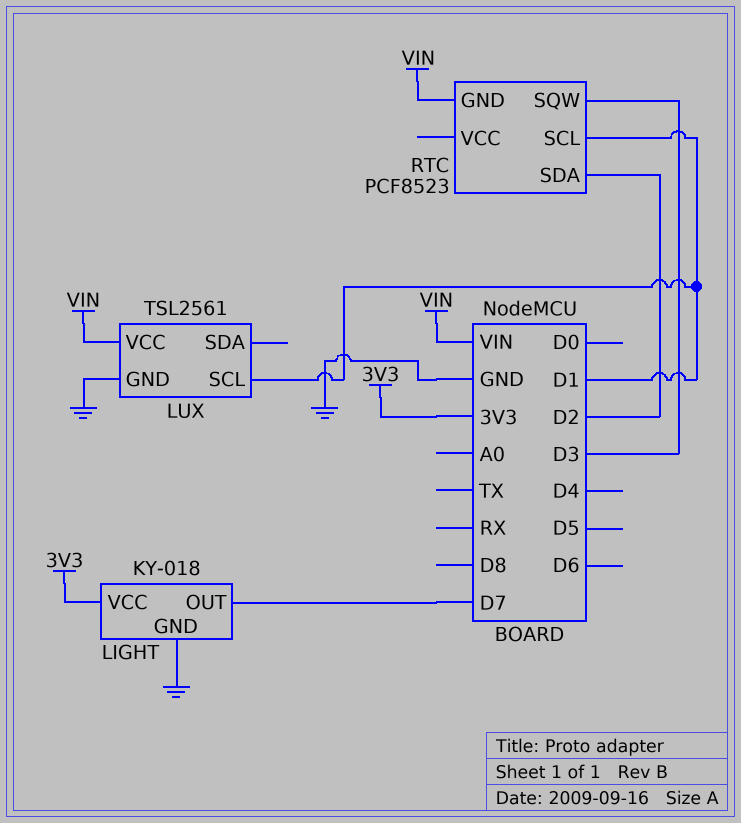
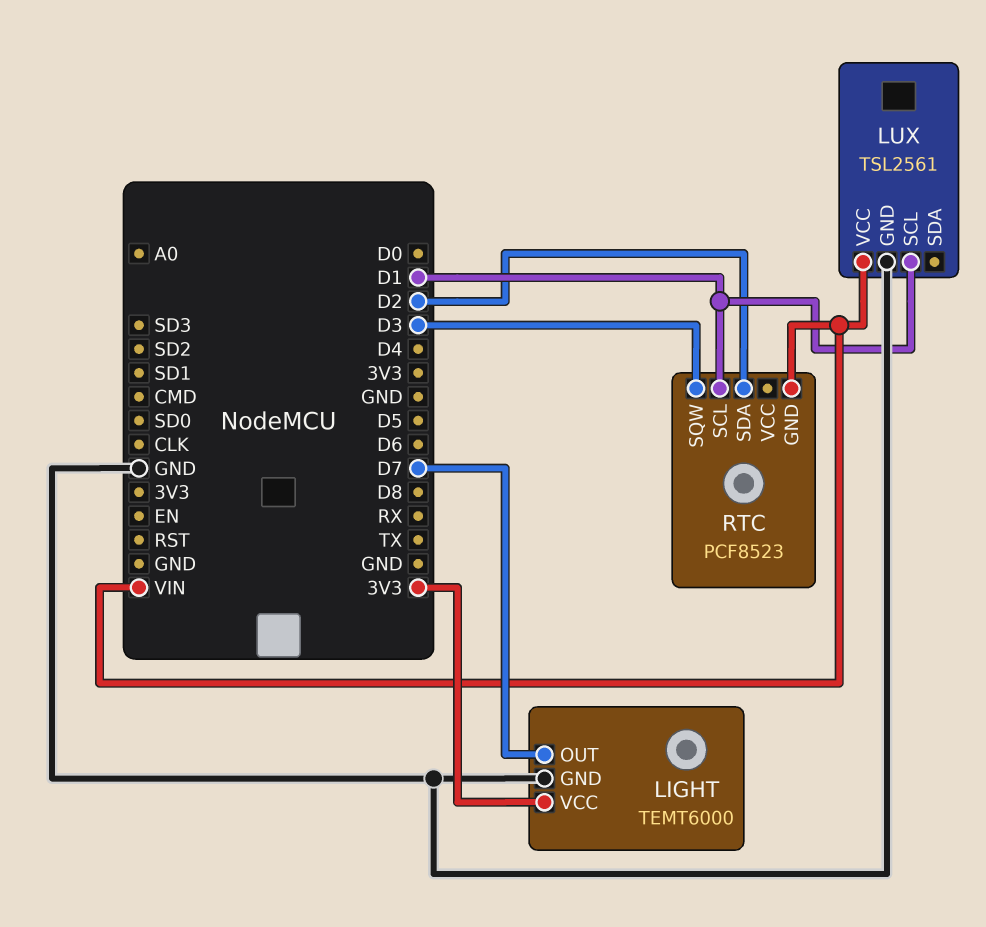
LIGHT: KY-018 -> TEMT6000

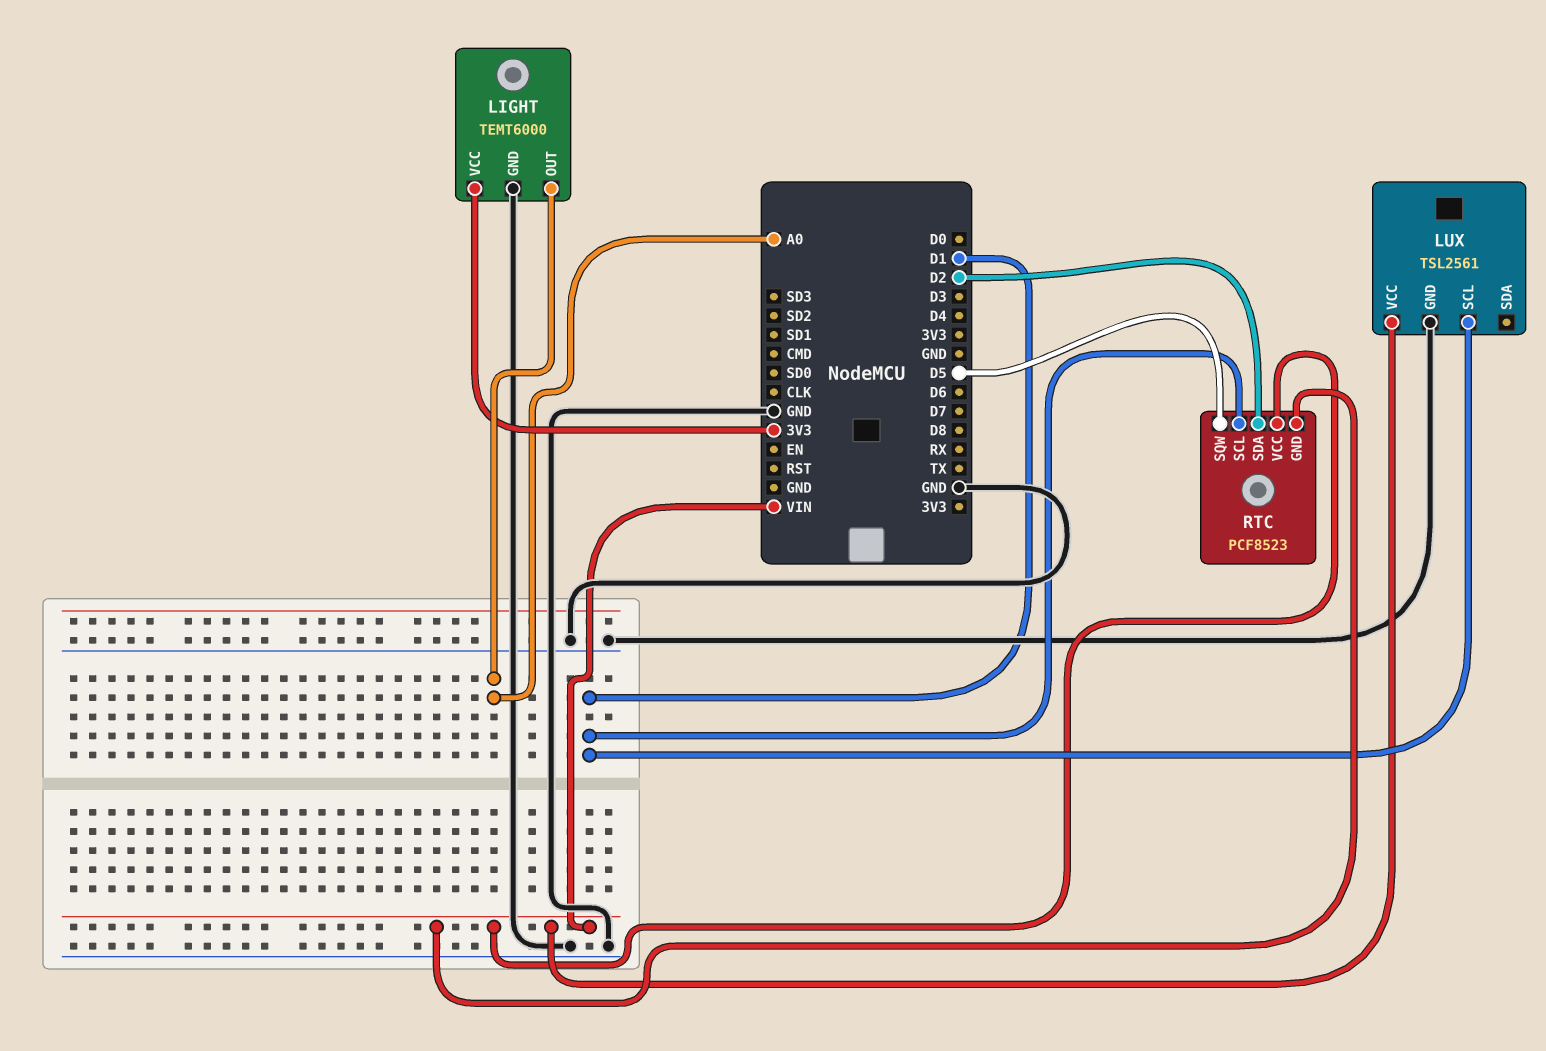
LIGHT pin OUT: D7 -> A0
RTC pin SQW: D3 -> D5
RTC pin VCC: none -> VIN

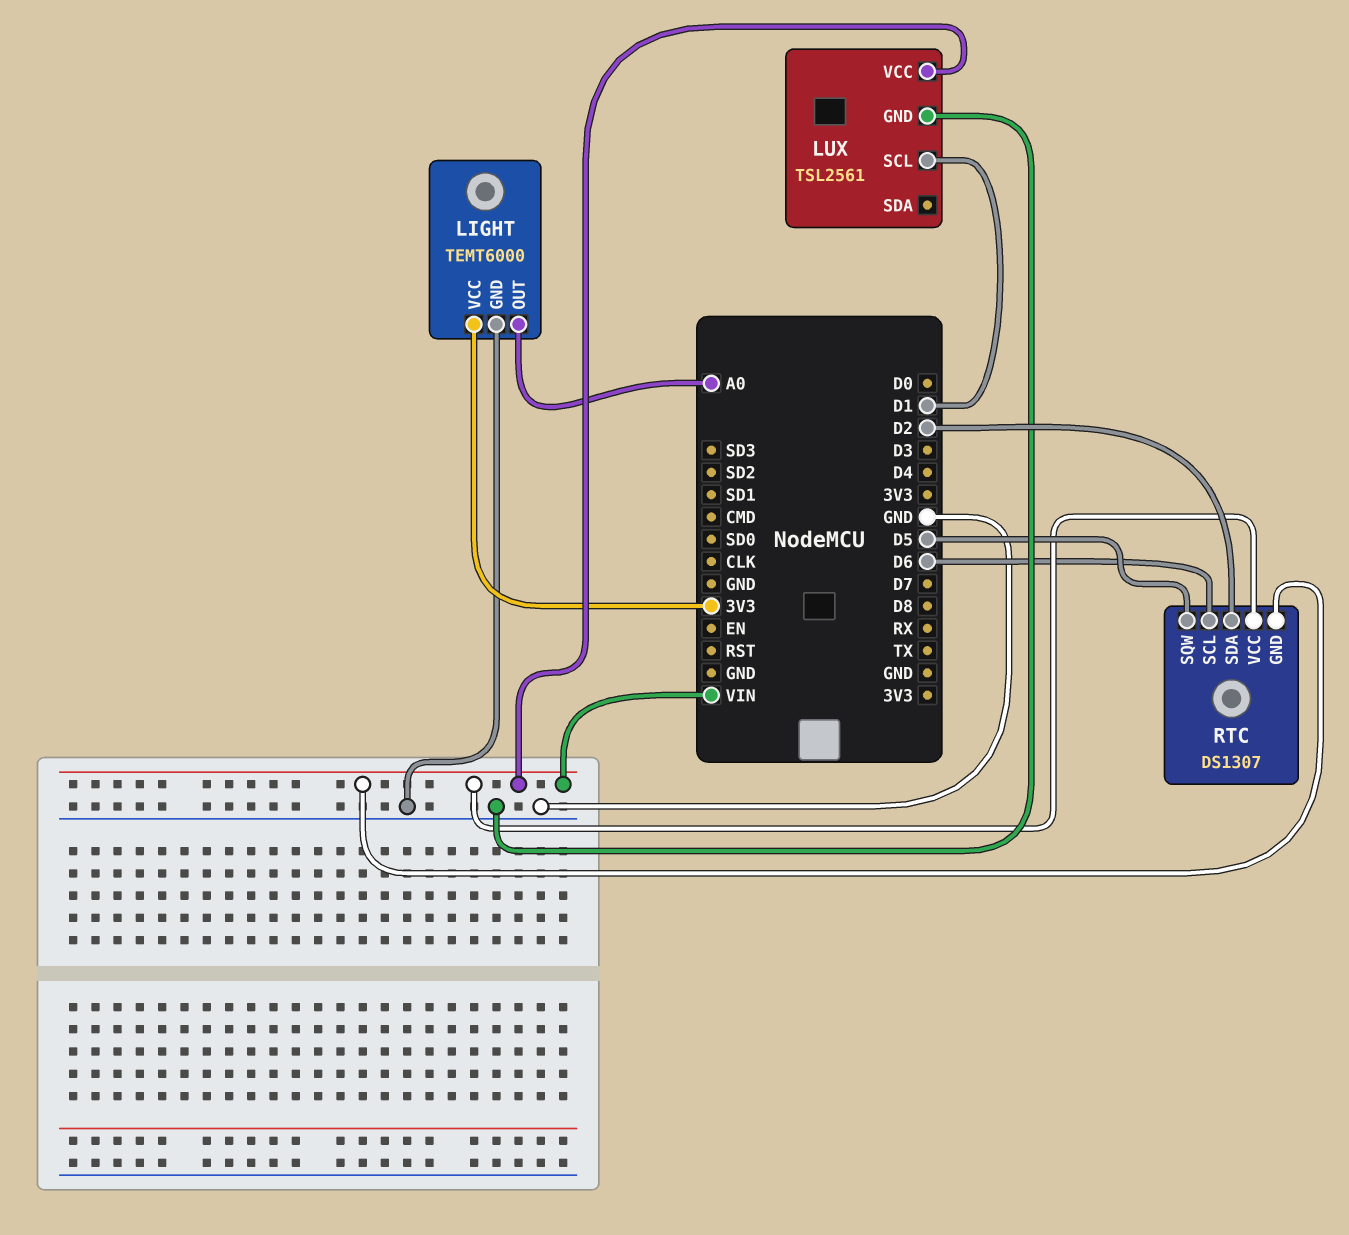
RTC: PCF8523 -> DS1307
RTC pin SCL: D1 -> D6

